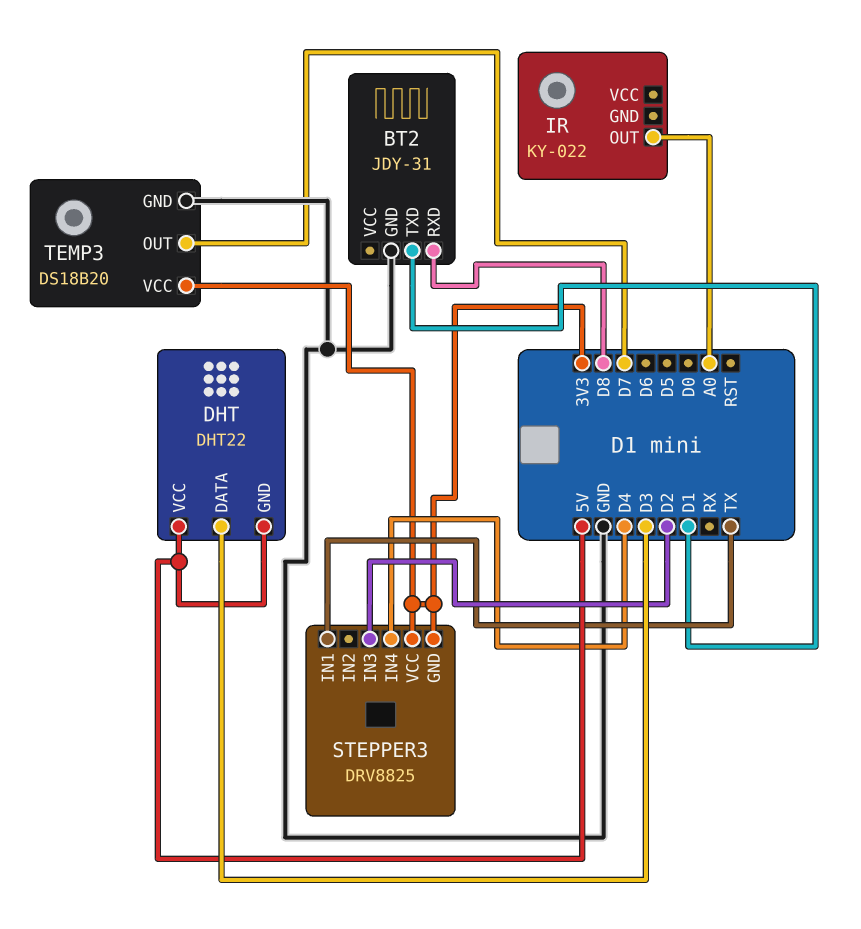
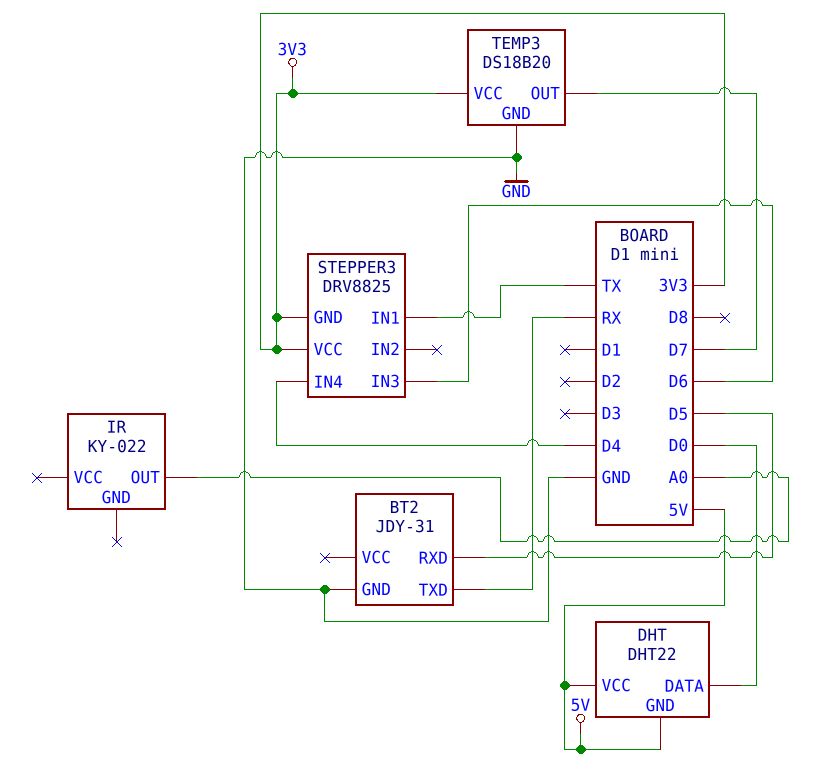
BT2 pin RXD: D8 -> D5
BT2 pin TXD: D1 -> RX
DHT pin DATA: D3 -> D0
STEPPER3 pin IN3: D2 -> D6

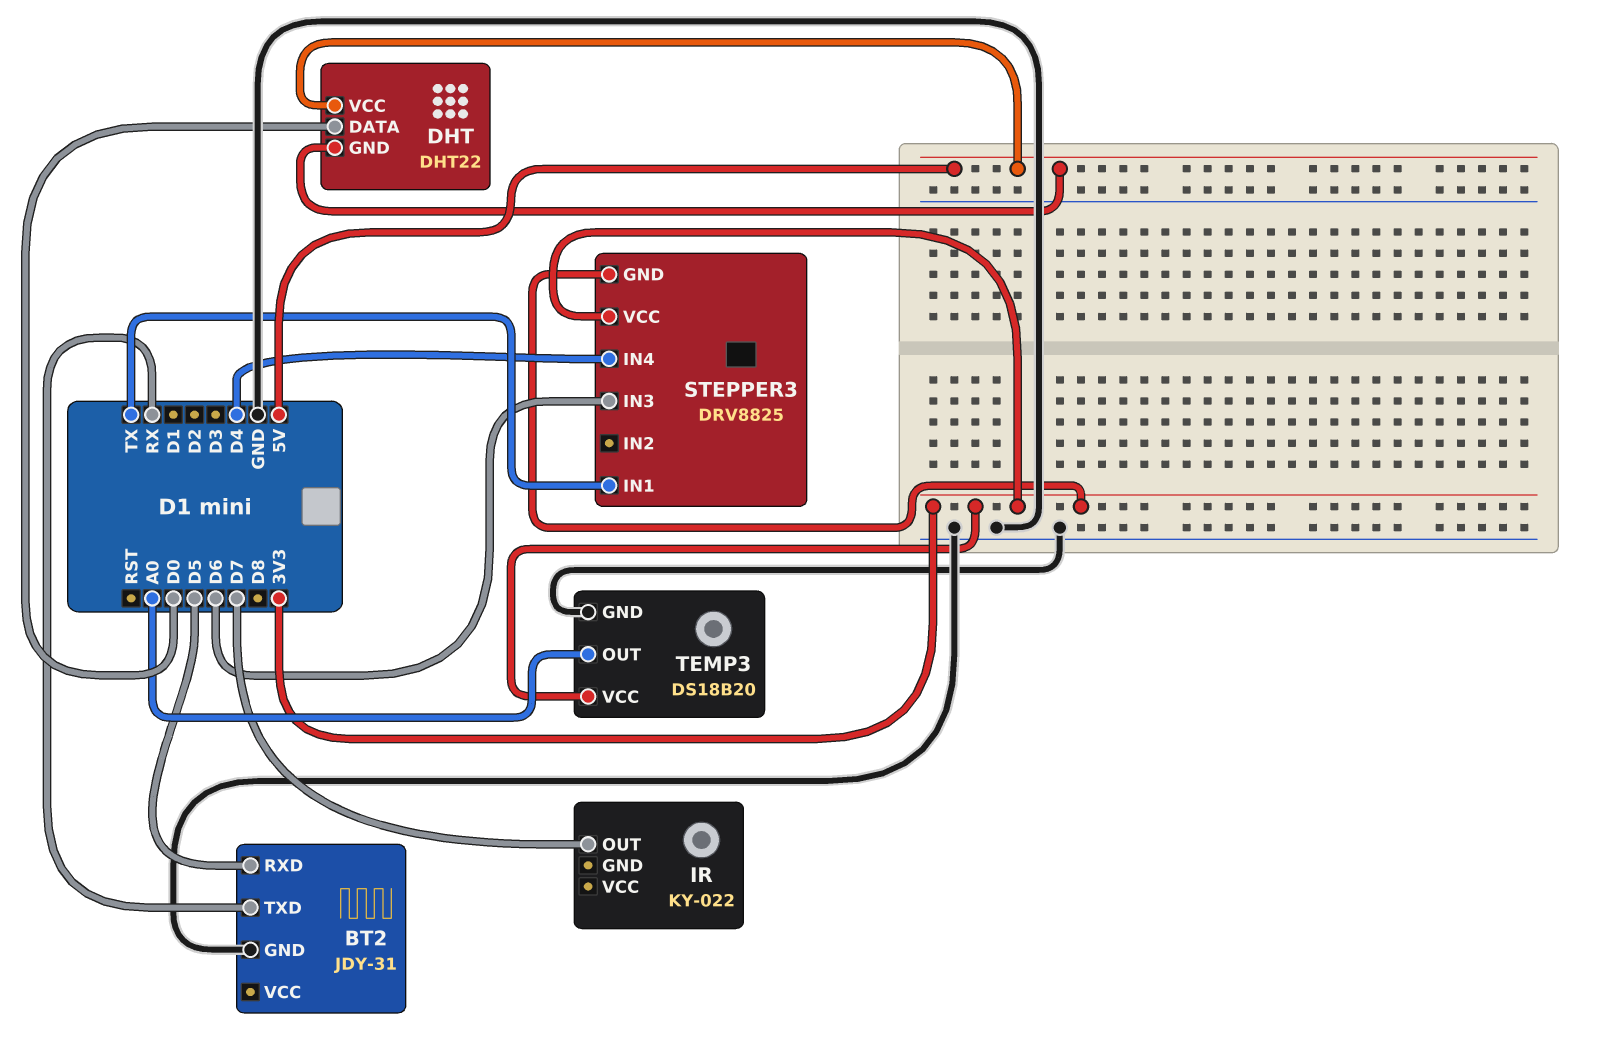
IR pin OUT: A0 -> D7
TEMP3 pin OUT: D7 -> A0

